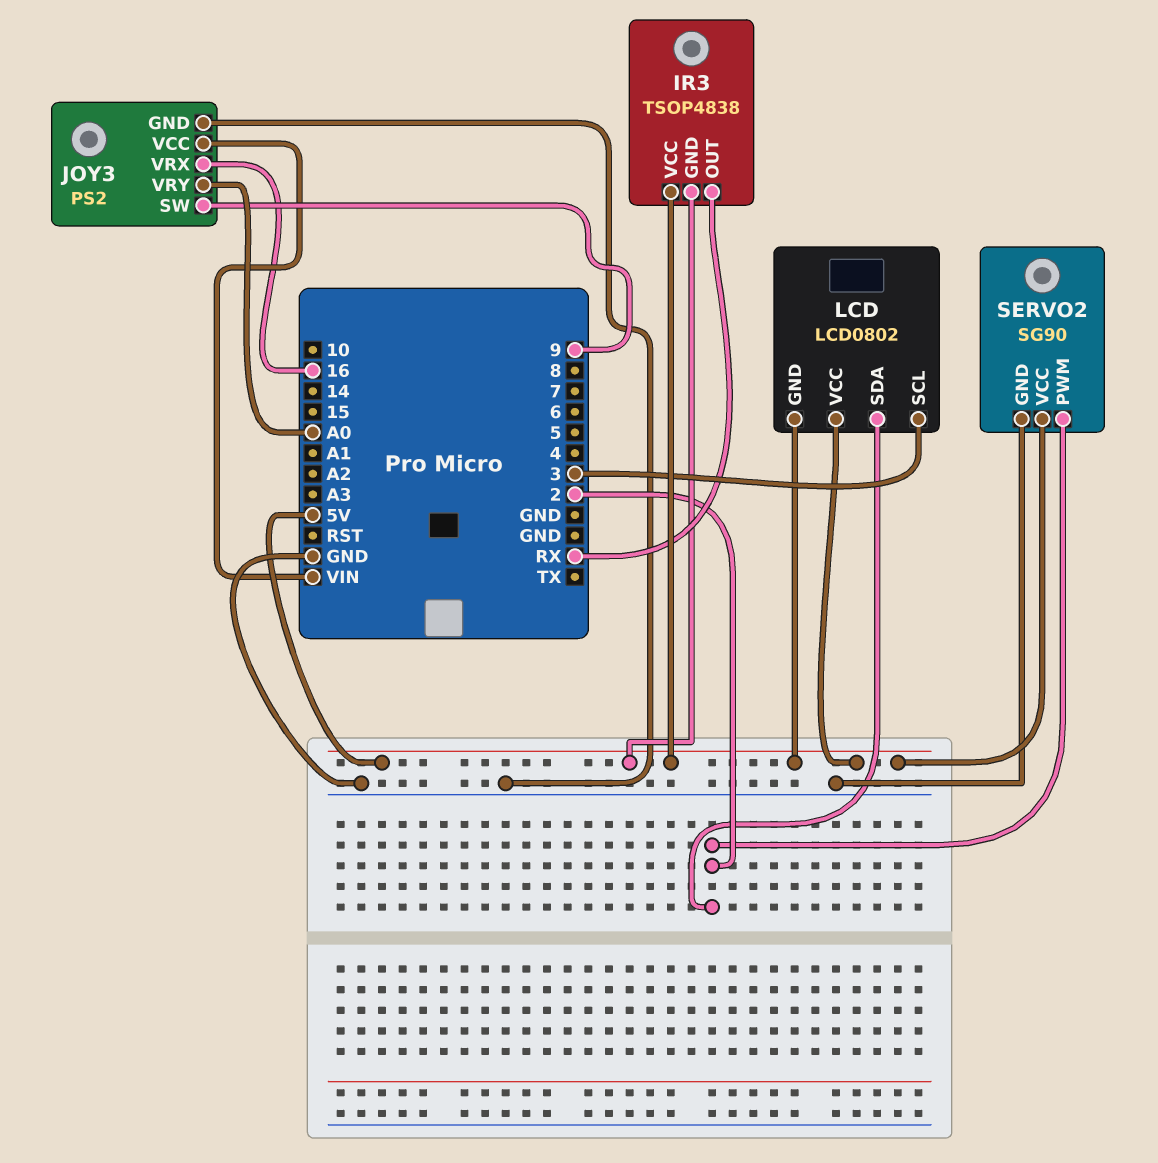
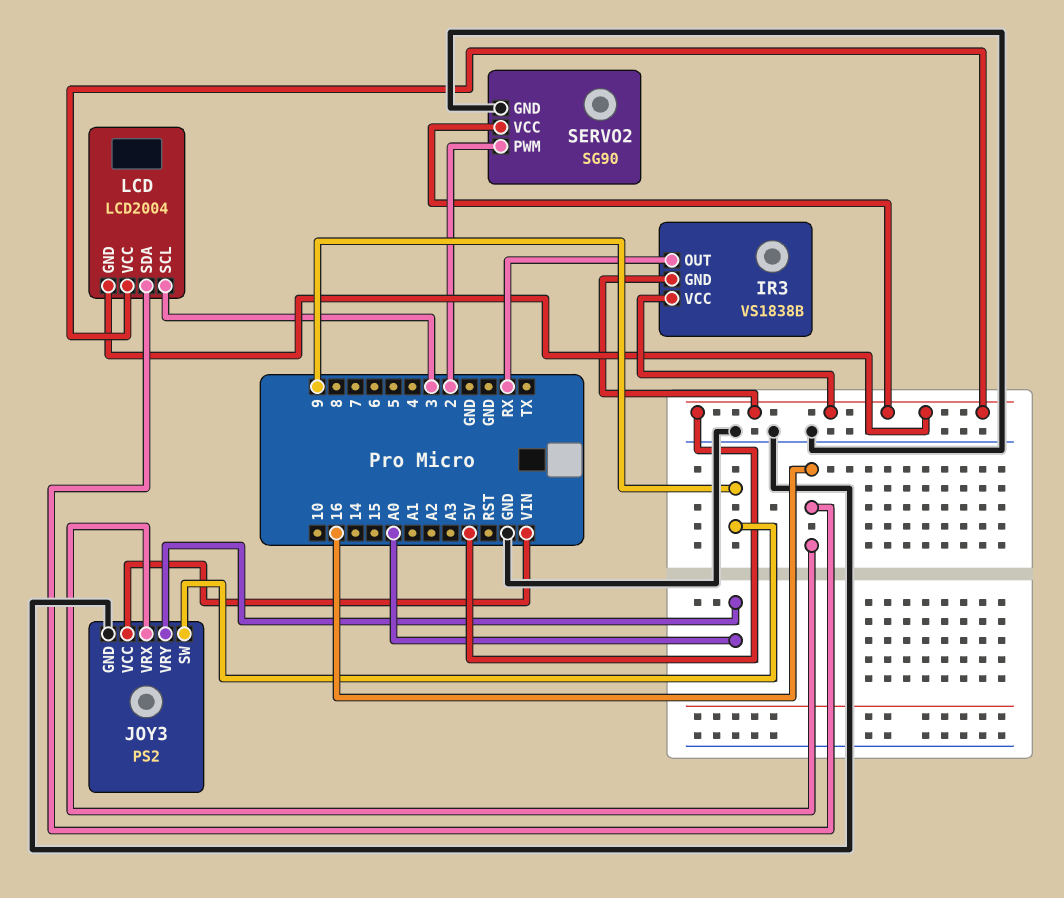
IR3: TSOP4838 -> VS1838B
LCD: LCD0802 -> LCD2004
LCD pin SDA: 2 -> 16

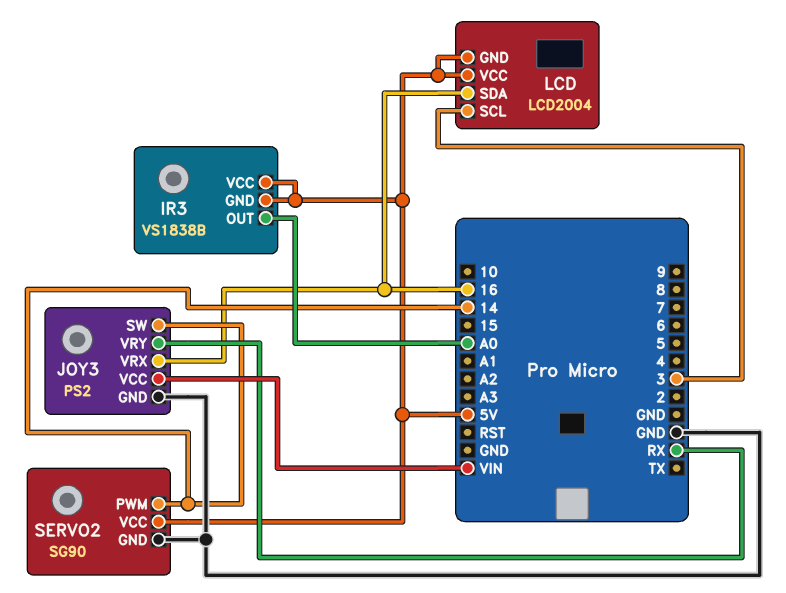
IR3 pin OUT: RX -> A0
JOY3 pin SW: 9 -> 14
JOY3 pin VRY: A0 -> RX
SERVO2 pin PWM: 2 -> 14

